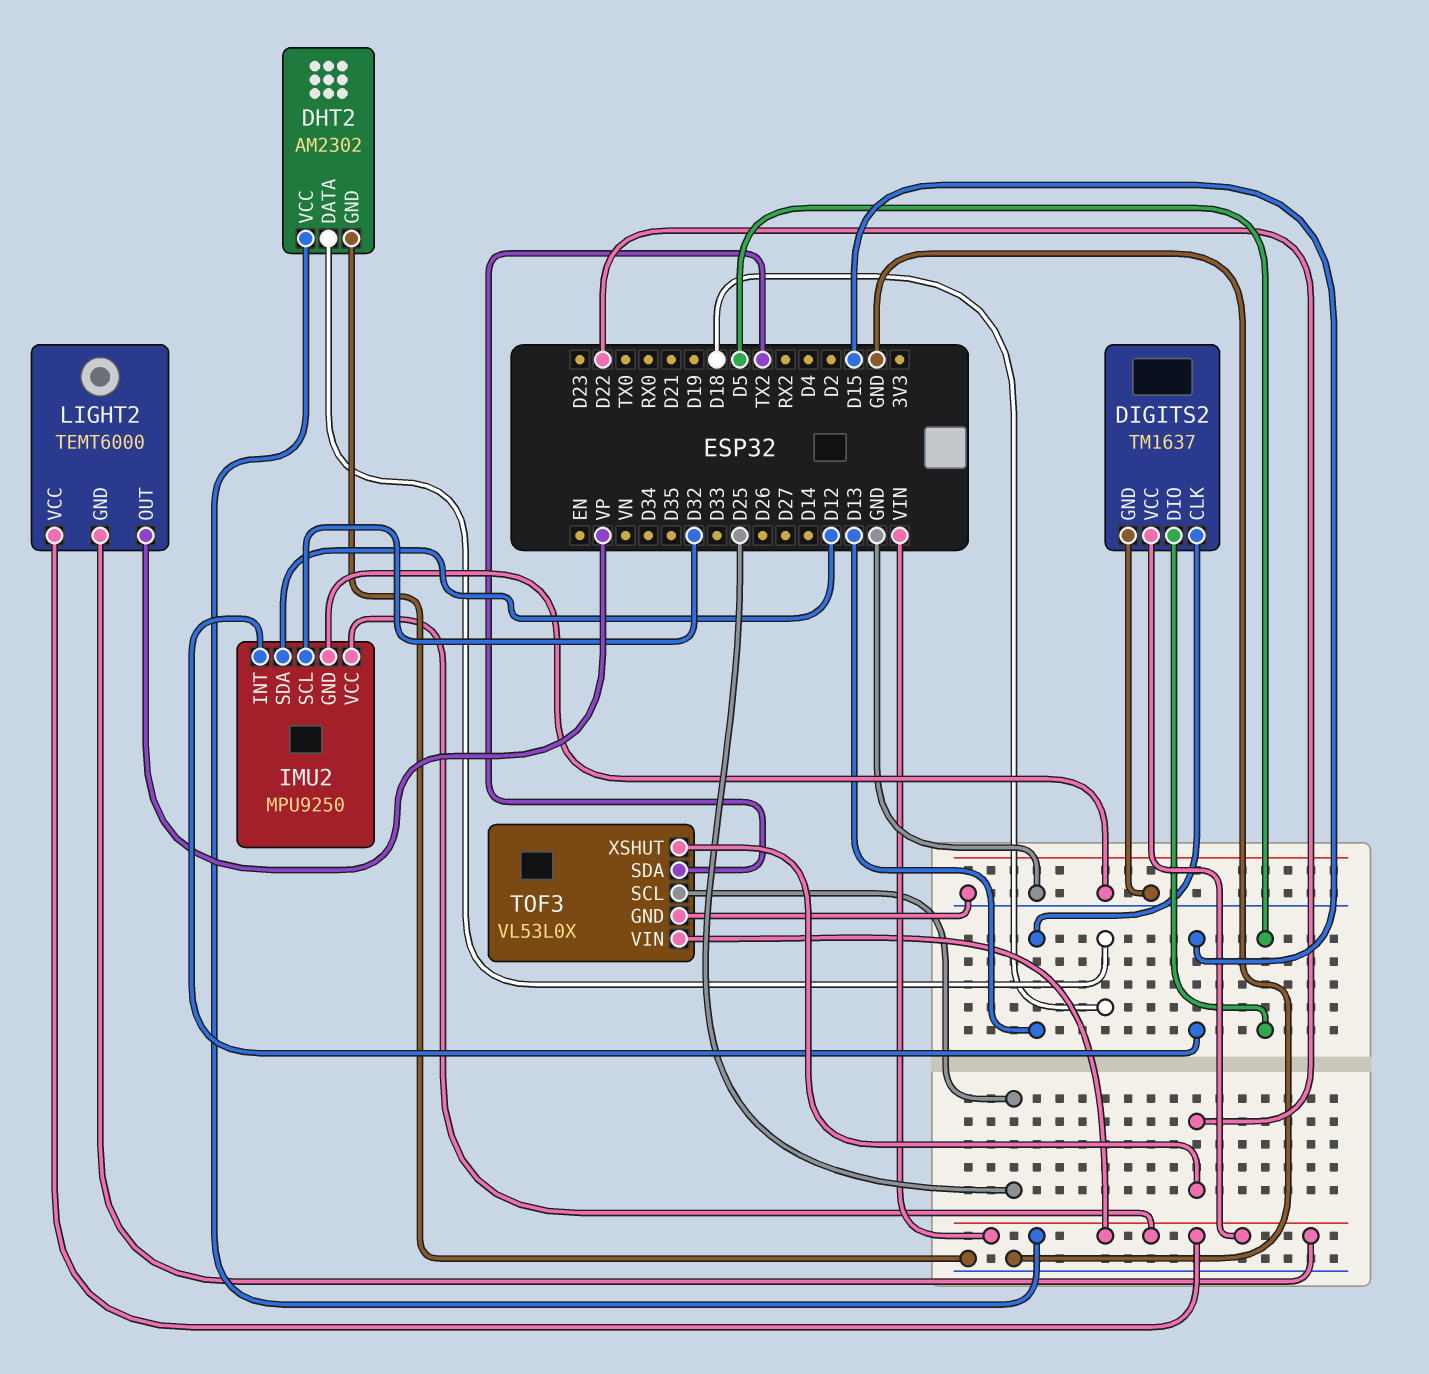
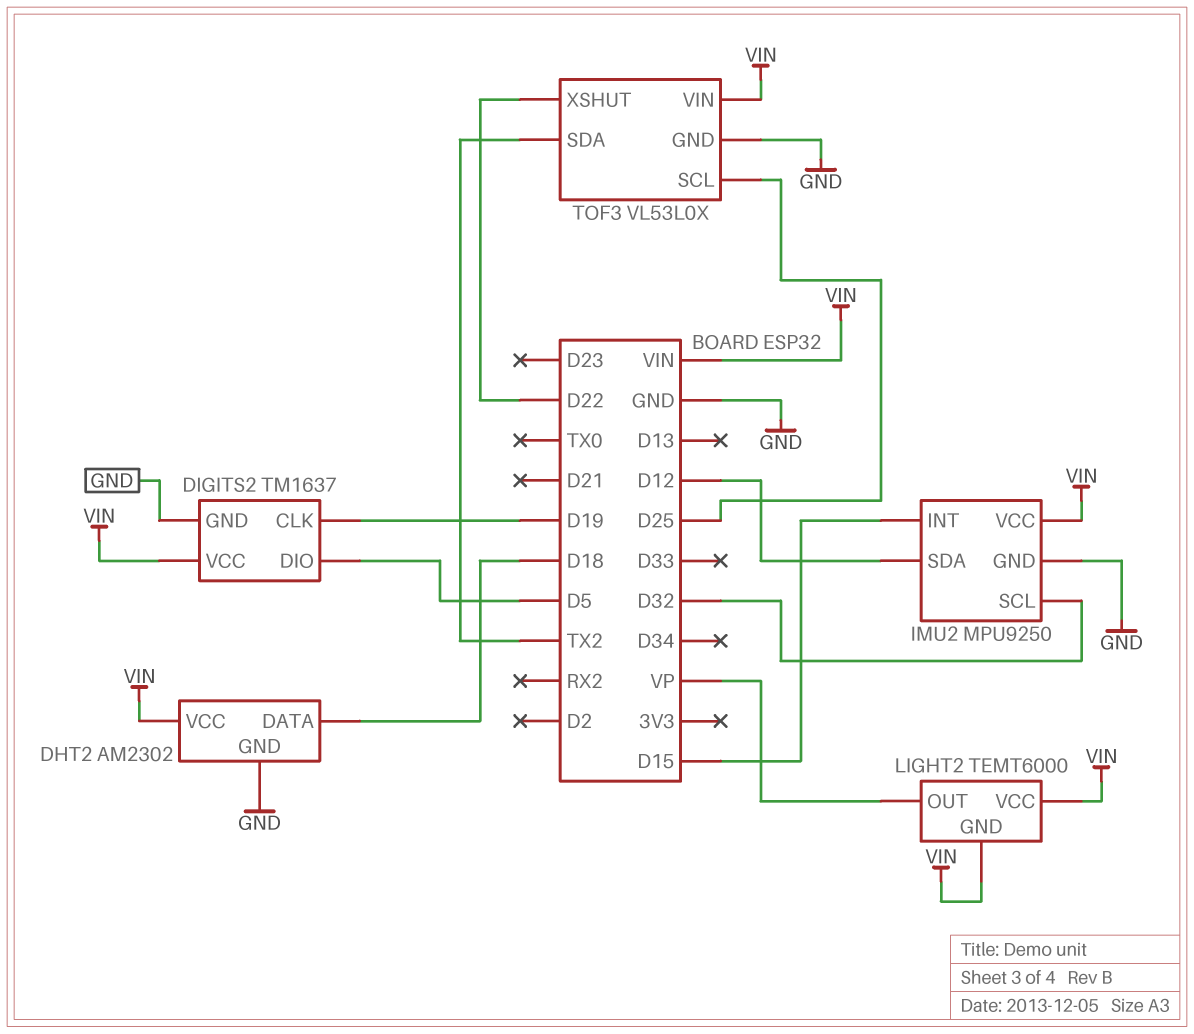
DIGITS2 pin CLK: D13 -> D19

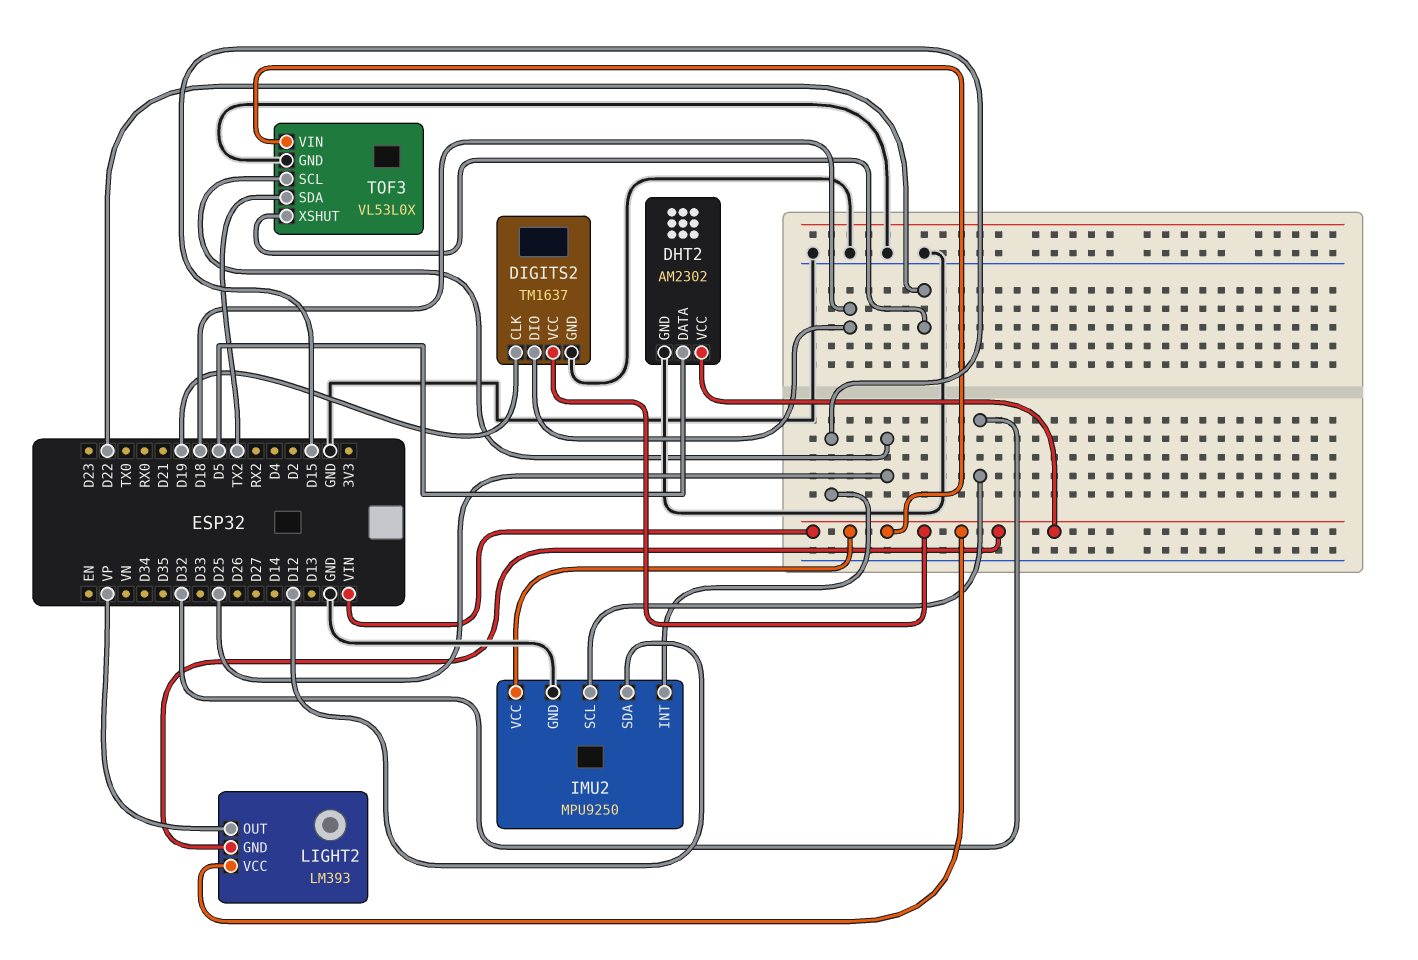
DHT2 pin DATA: D18 -> D5
DIGITS2 pin DIO: D5 -> D18
LIGHT2: TEMT6000 -> LM393

